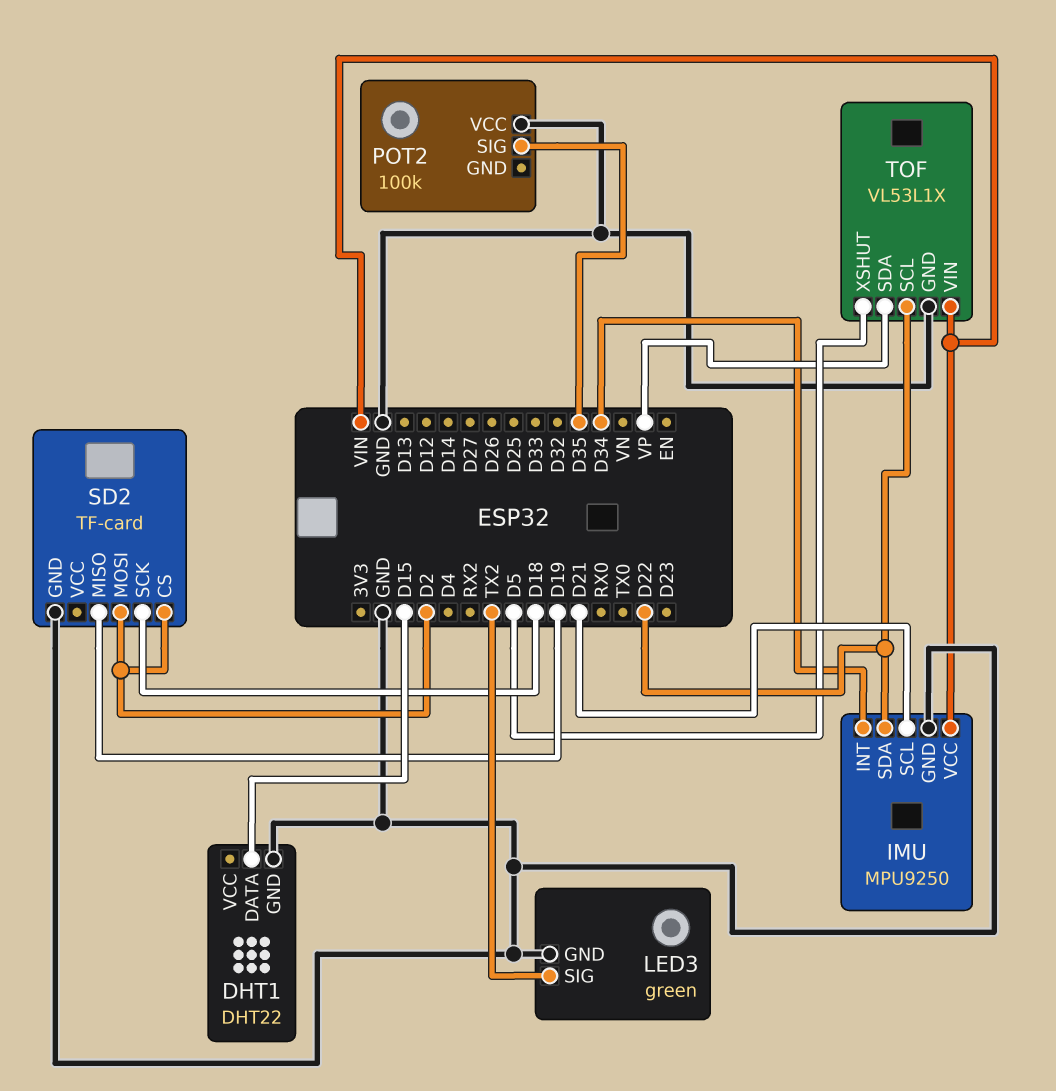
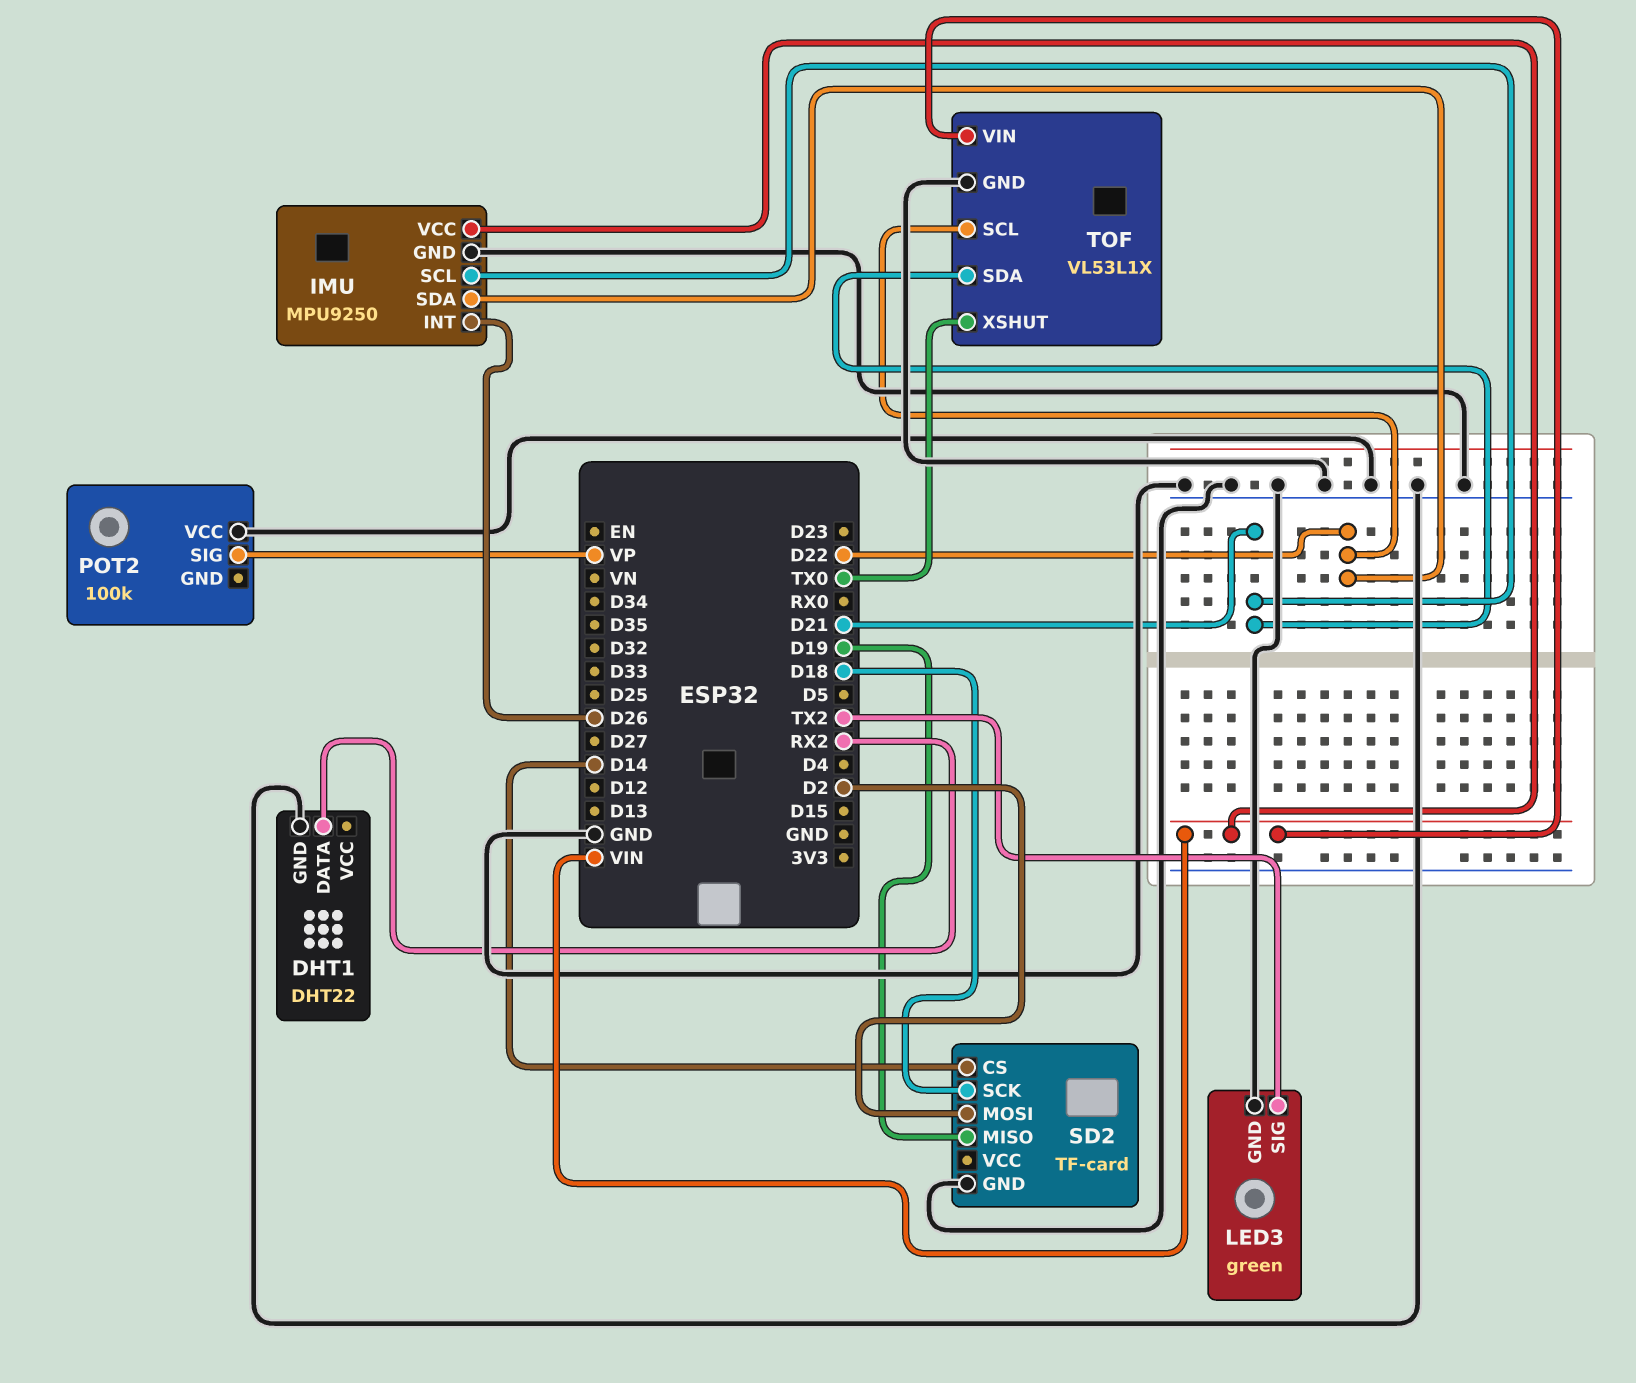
DHT1 pin DATA: D15 -> RX2
IMU pin INT: D34 -> D26
POT2 pin SIG: D35 -> VP
SD2 pin CS: D2 -> D14
TOF pin SDA: VP -> D21
TOF pin XSHUT: D5 -> TX0

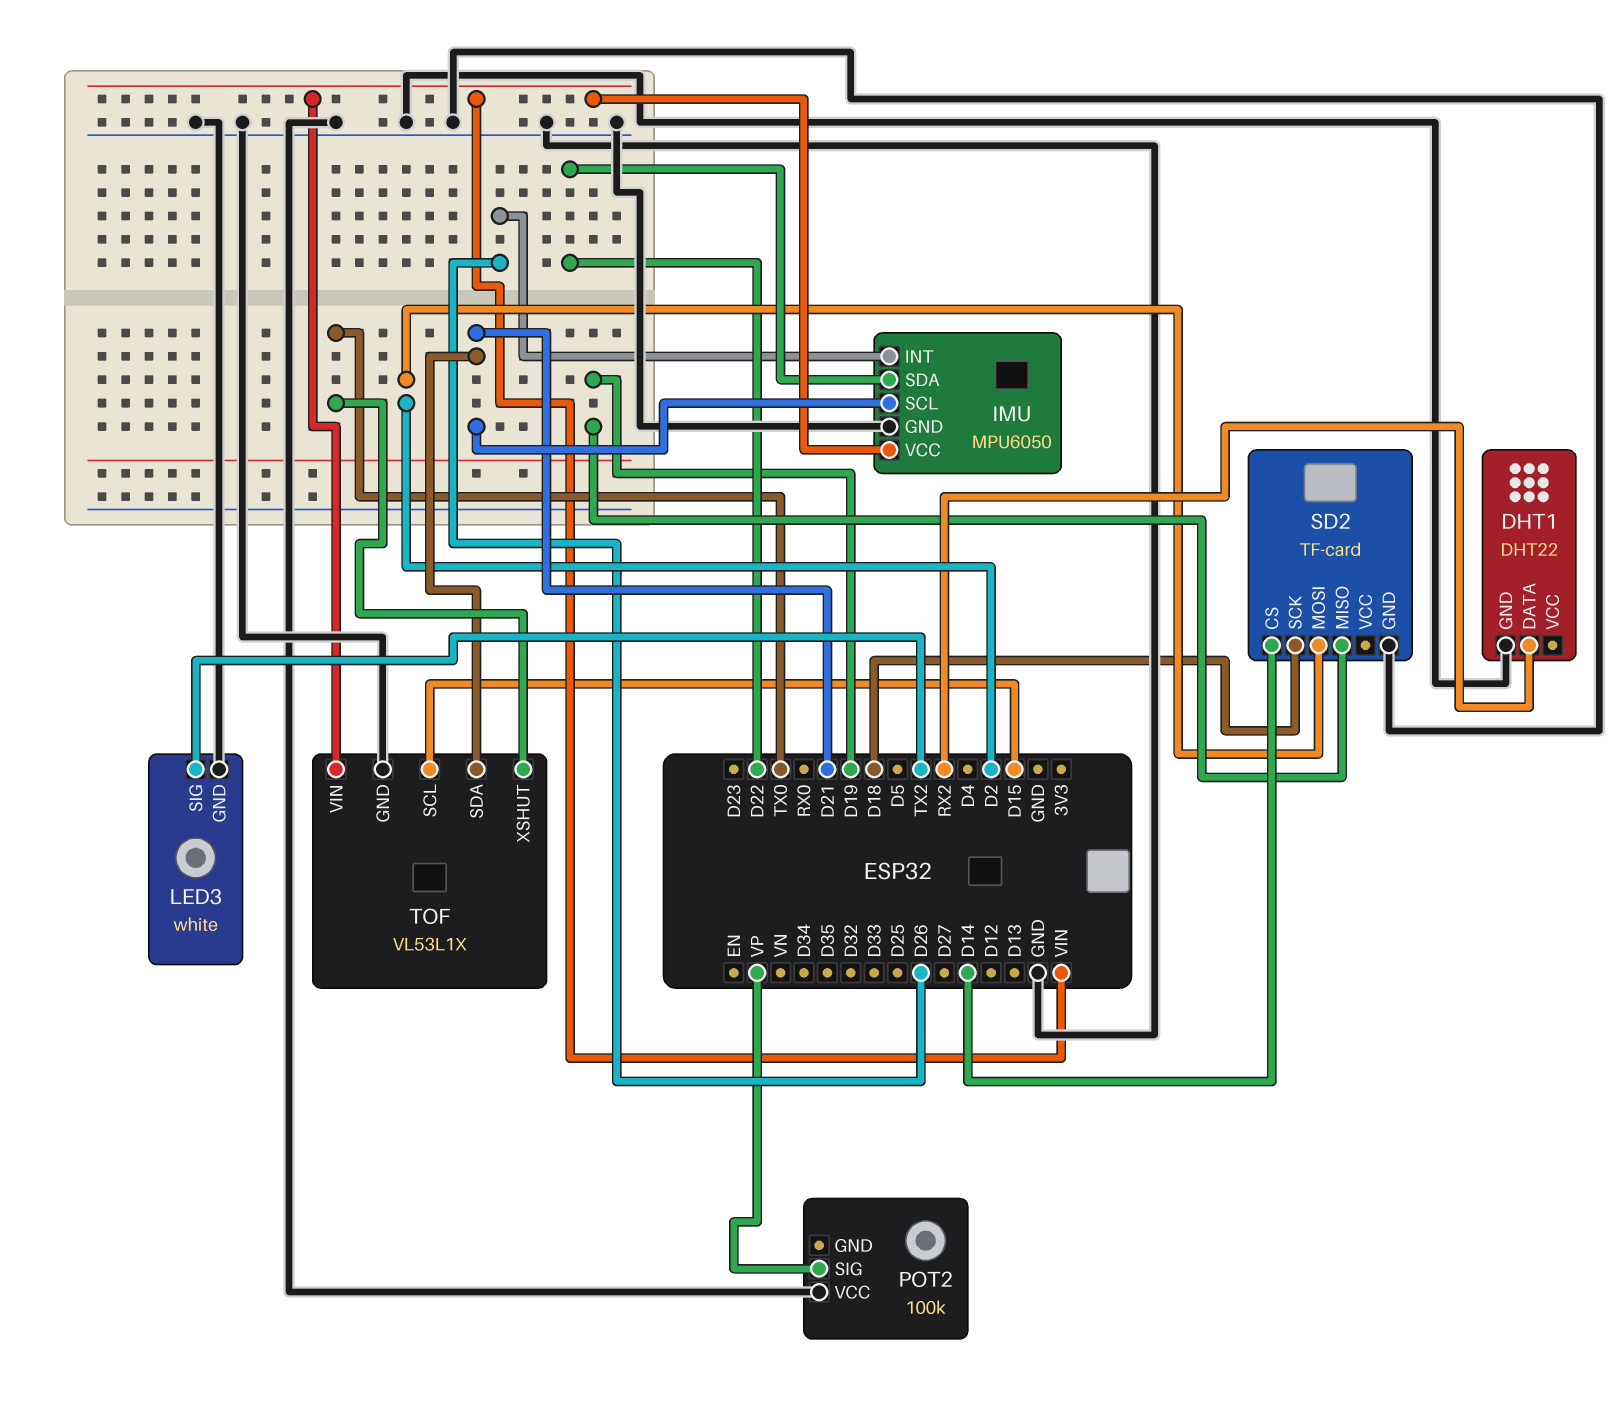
IMU: MPU9250 -> MPU6050
LED3: green -> white
TOF pin SCL: D22 -> D15

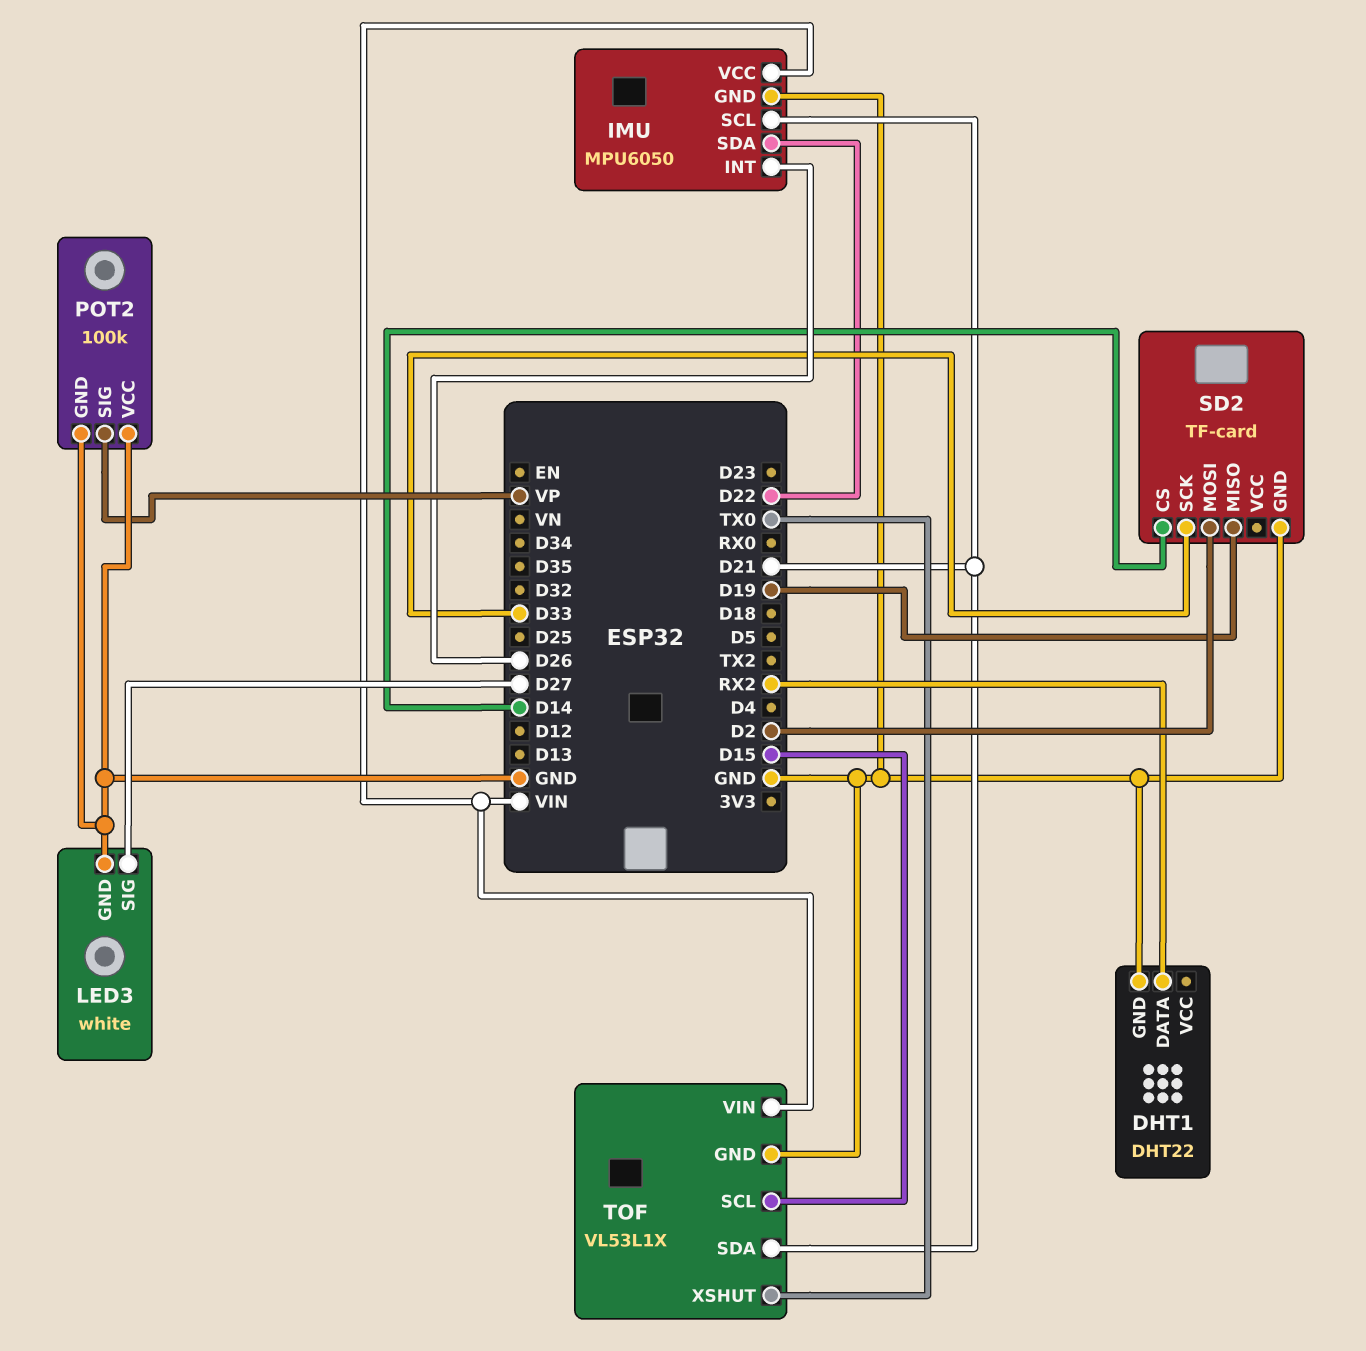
LED3 pin SIG: TX2 -> D27
POT2 pin GND: none -> GND
SD2 pin SCK: D18 -> D33

